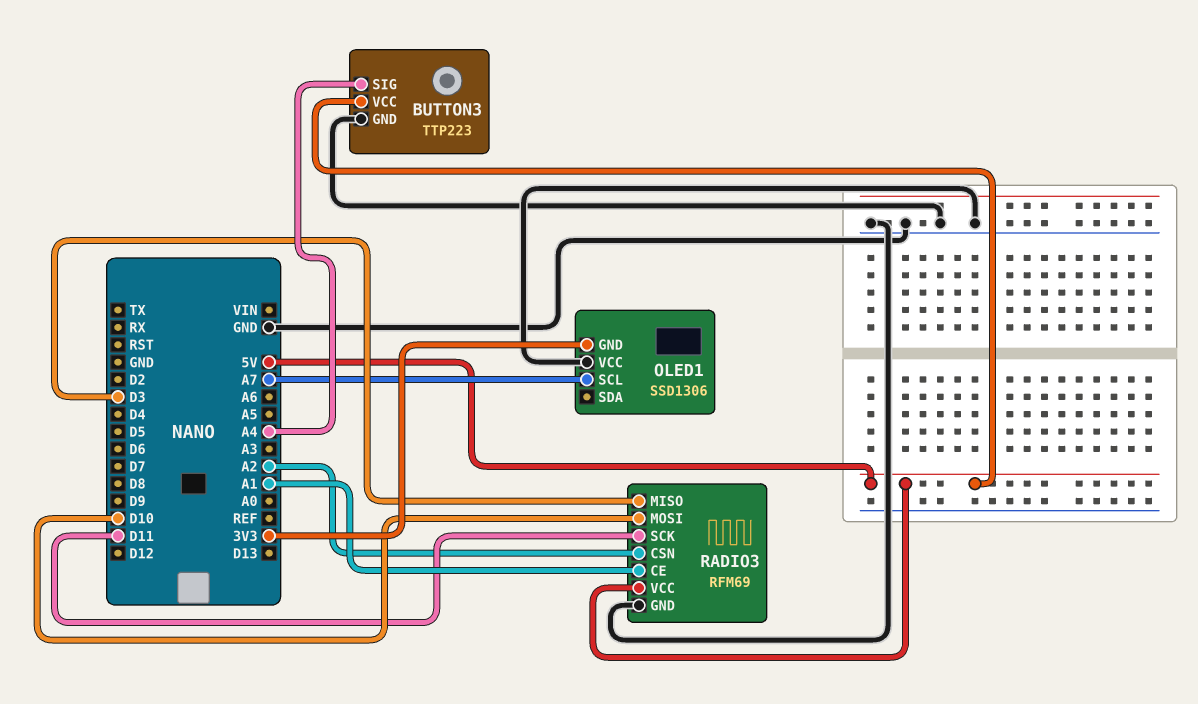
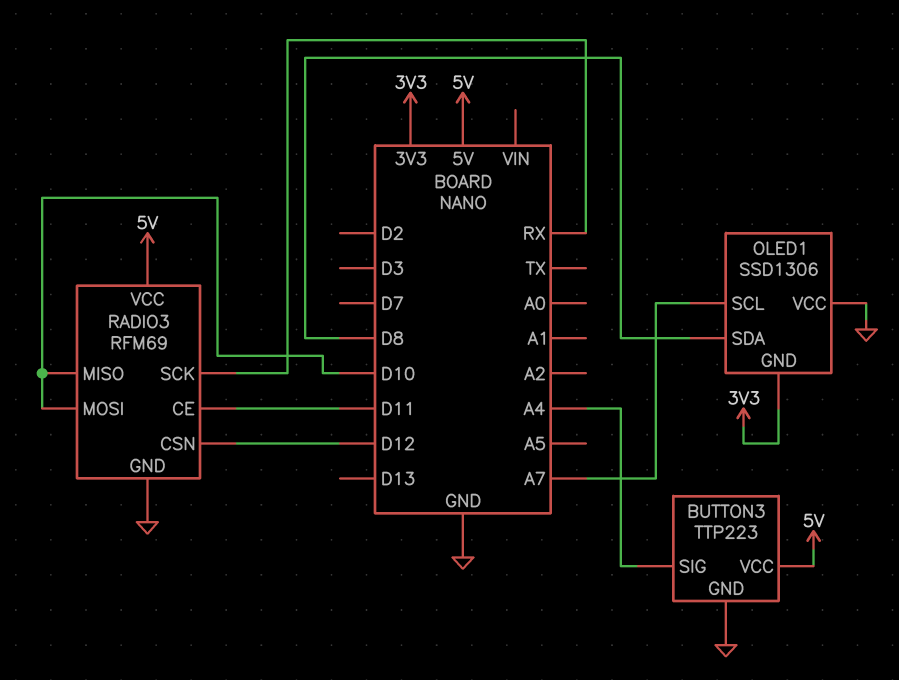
OLED1 pin SDA: none -> D8
RADIO3 pin CE: A1 -> D11
RADIO3 pin CSN: A2 -> D12
RADIO3 pin MISO: D3 -> D10
RADIO3 pin SCK: D11 -> RX

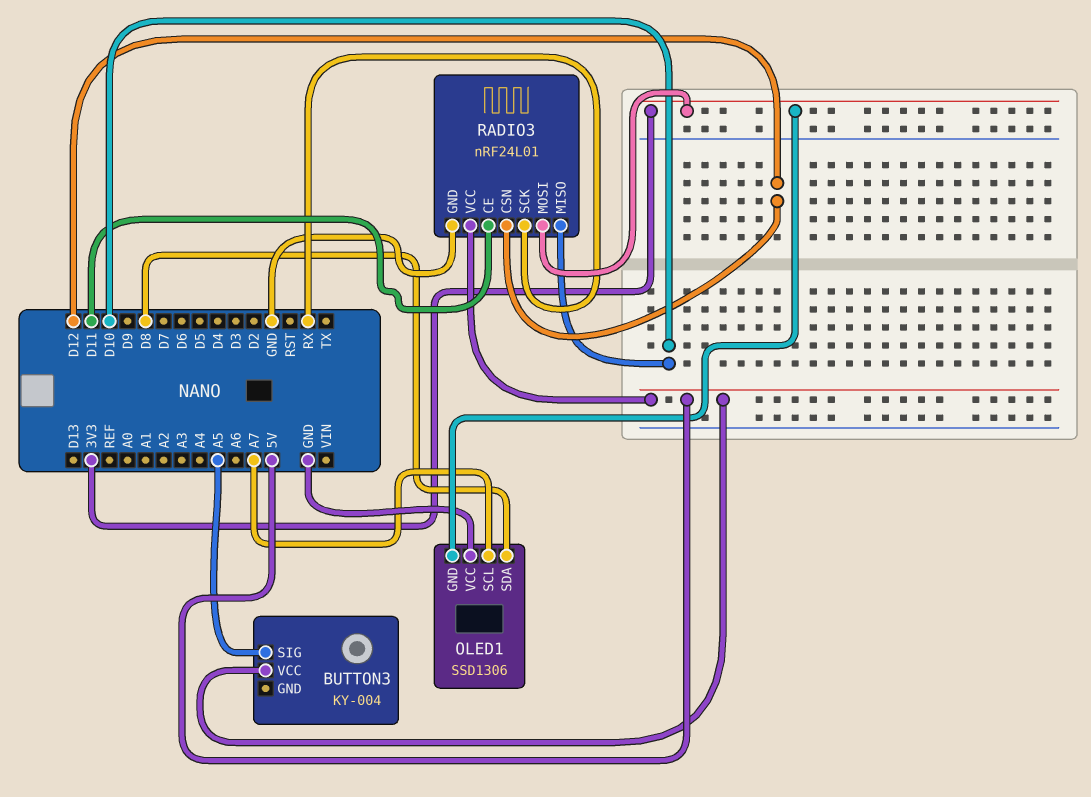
BUTTON3: TTP223 -> KY-004
BUTTON3 pin GND: GND -> none
BUTTON3 pin SIG: A4 -> A5
RADIO3: RFM69 -> nRF24L01
RADIO3 pin MOSI: D10 -> 3V3

